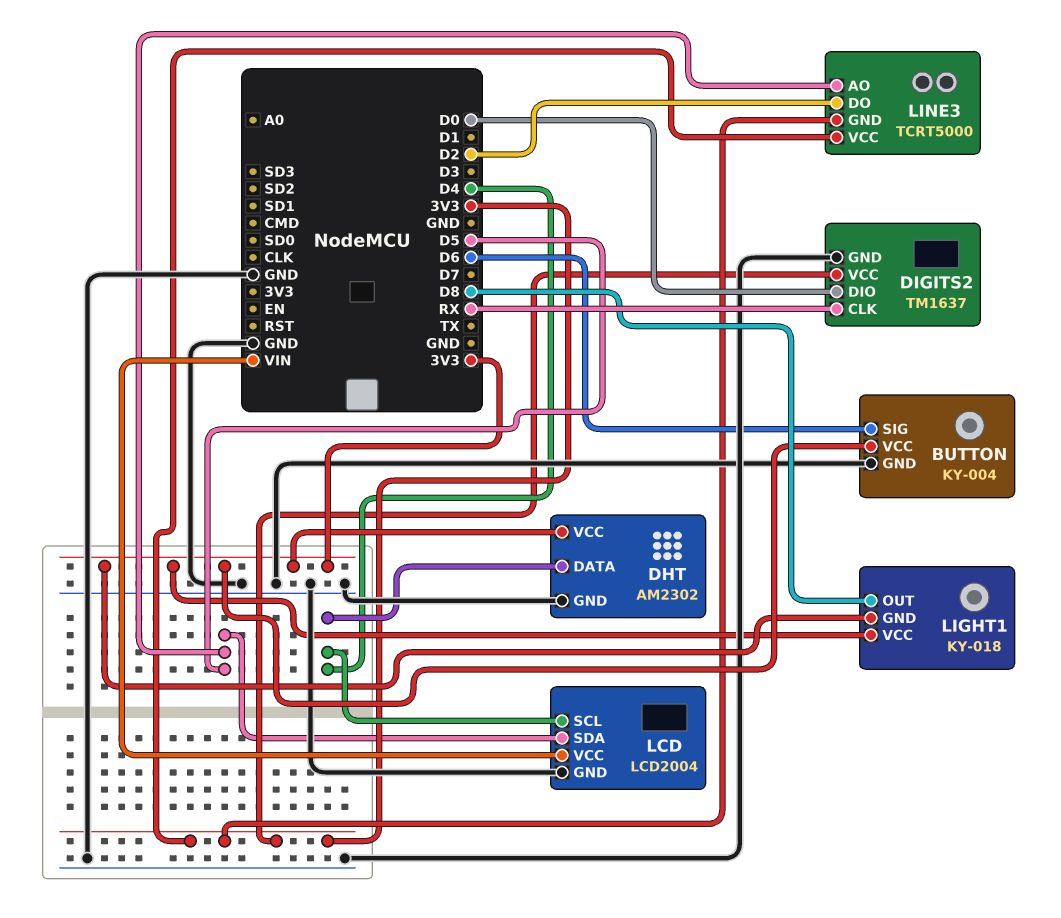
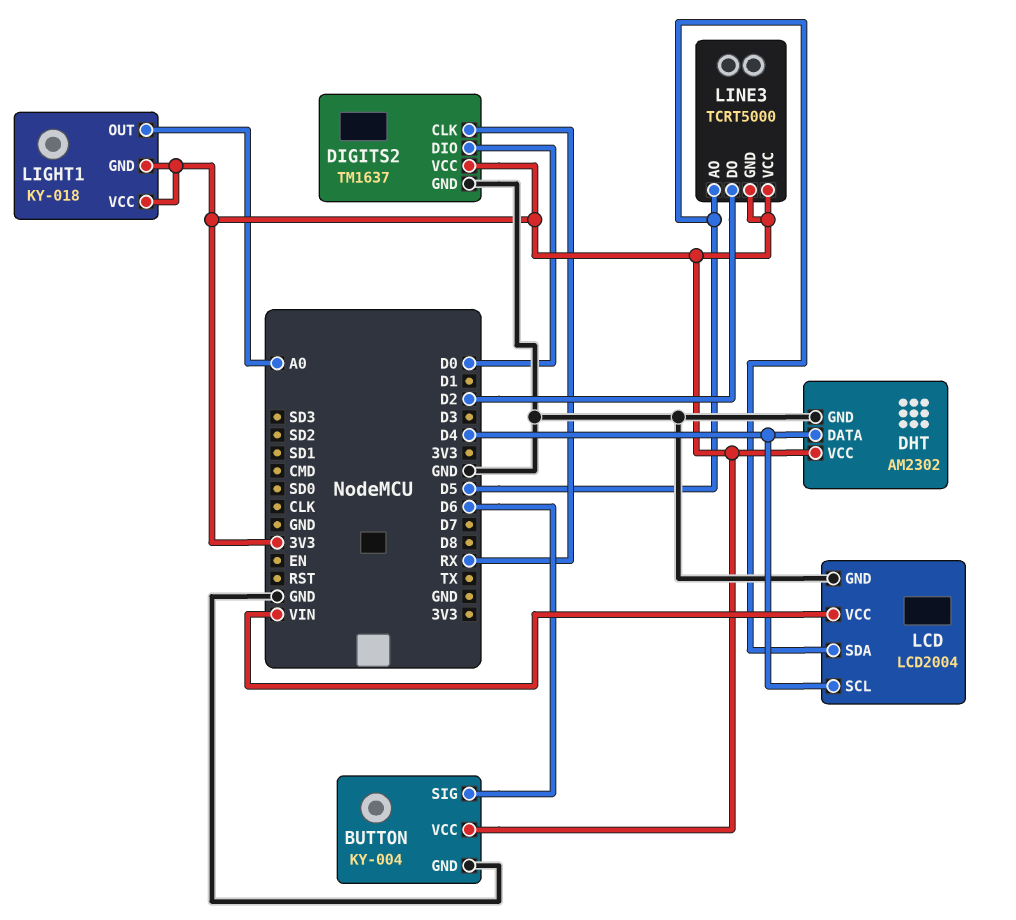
LIGHT1 pin OUT: D8 -> A0

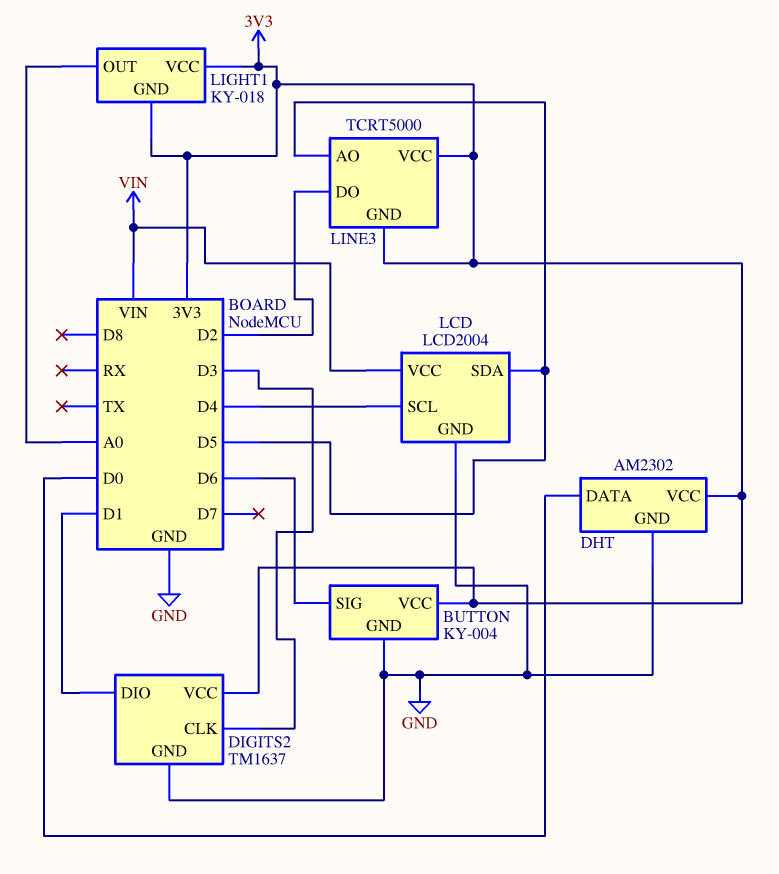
DHT pin DATA: D4 -> D0
DIGITS2 pin CLK: RX -> D3
DIGITS2 pin DIO: D0 -> D1

